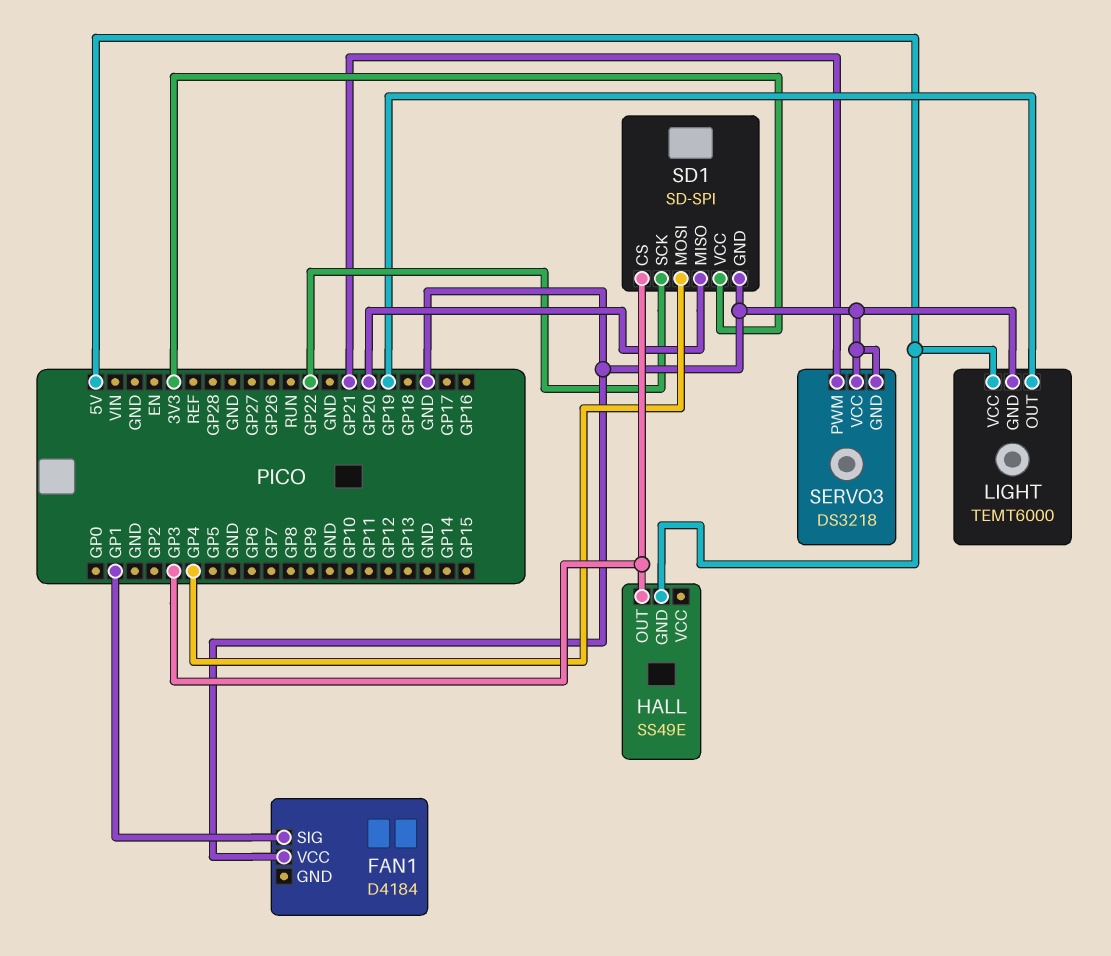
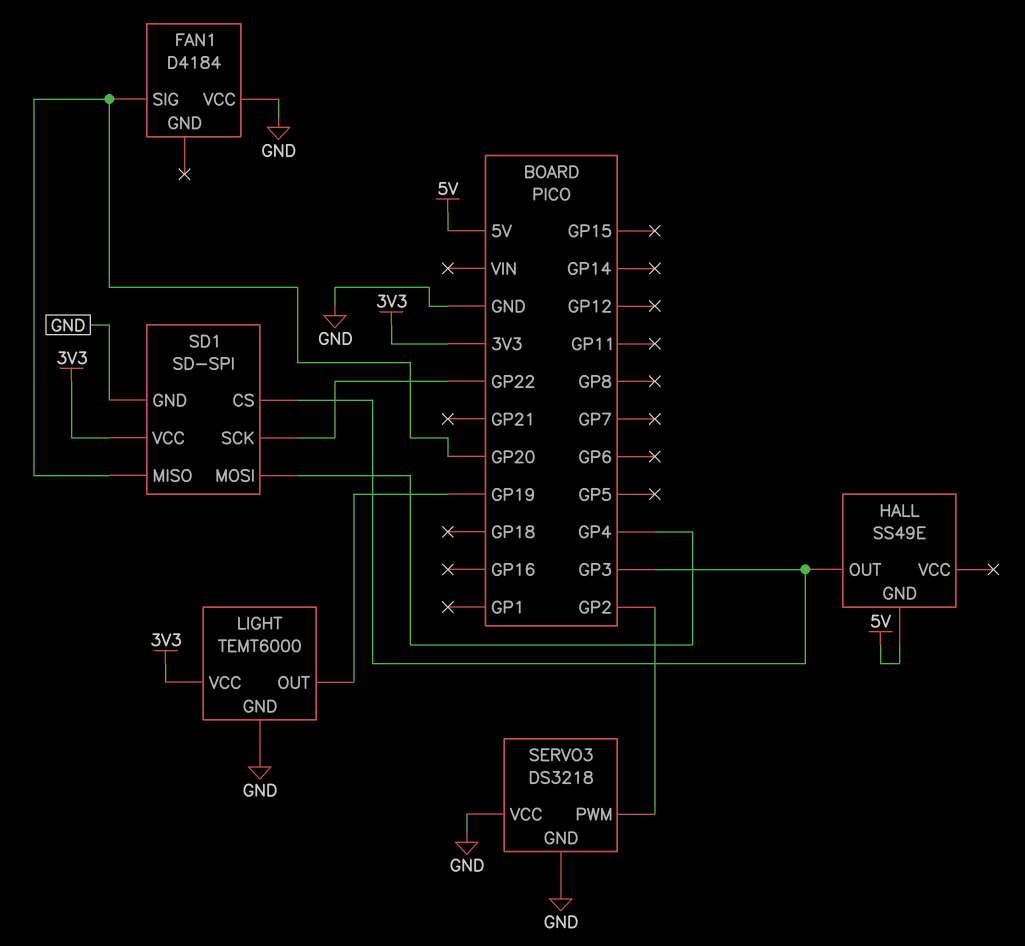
FAN1 pin SIG: GP1 -> GP20
LIGHT pin VCC: 5V -> 3V3
SERVO3 pin PWM: GP21 -> GP2

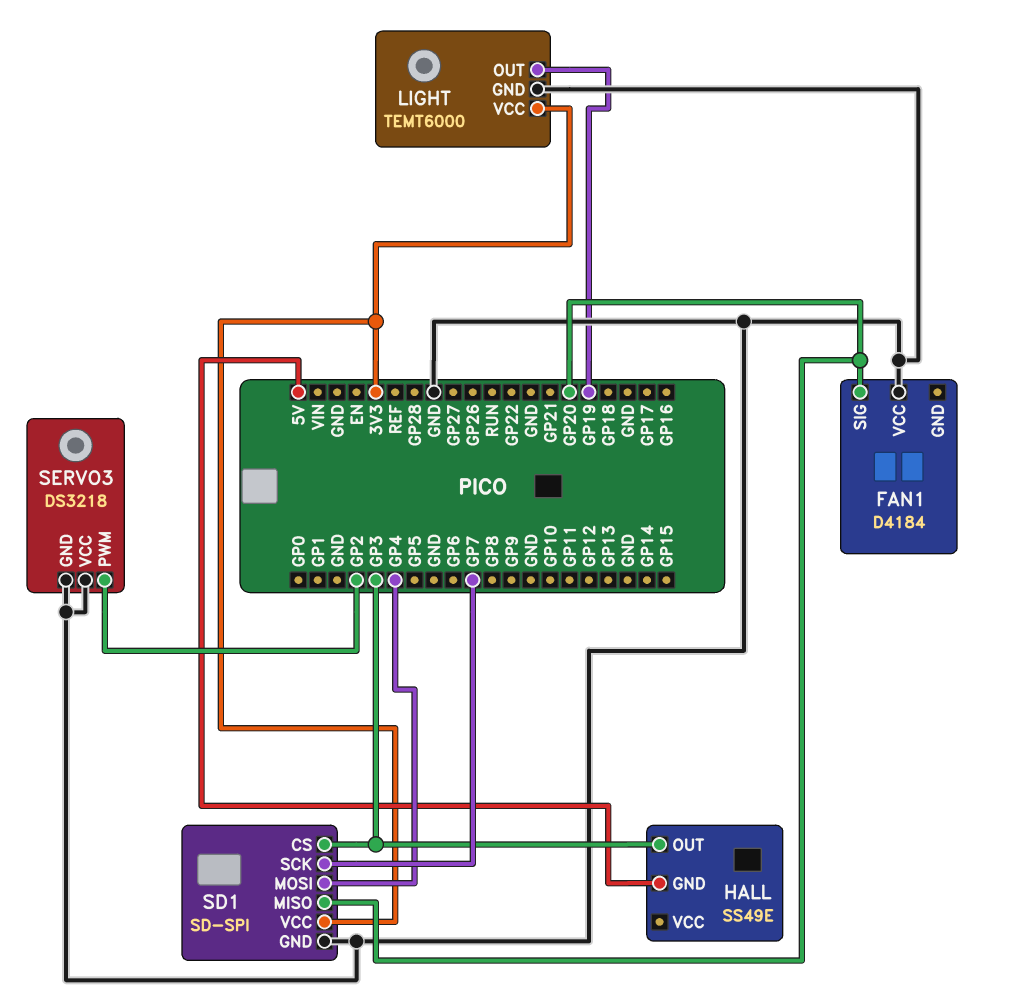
SD1 pin SCK: GP22 -> GP7

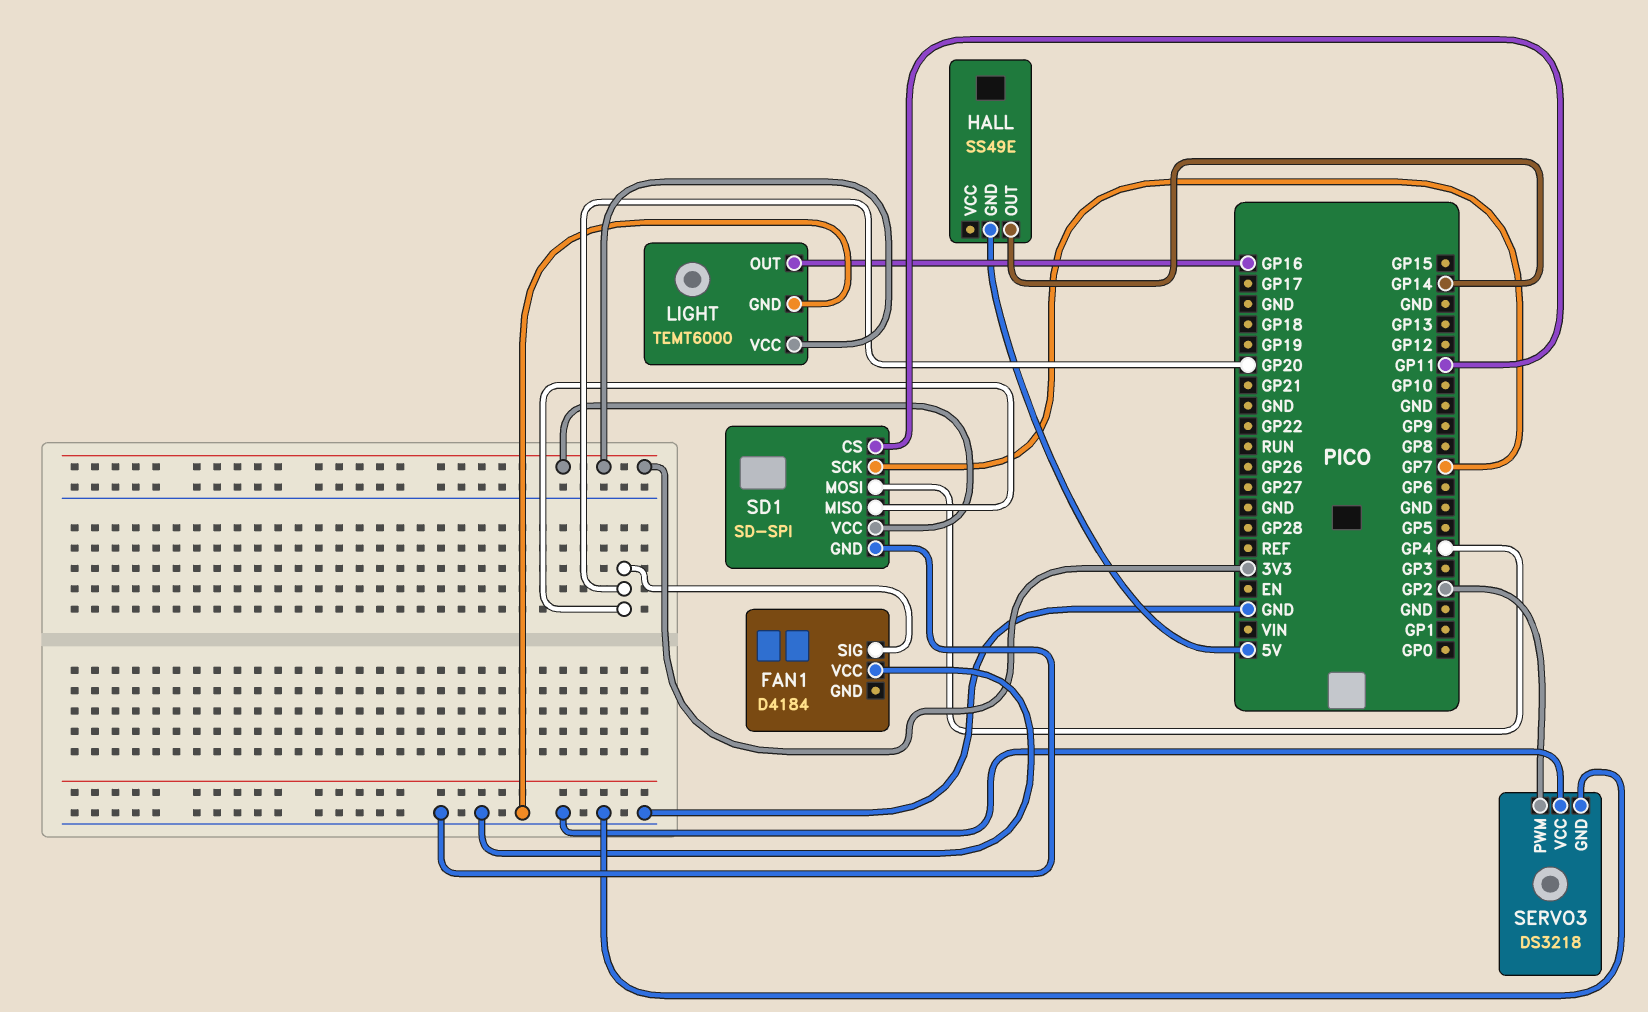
HALL pin OUT: GP3 -> GP14
LIGHT pin OUT: GP19 -> GP16
SD1 pin CS: GP3 -> GP11

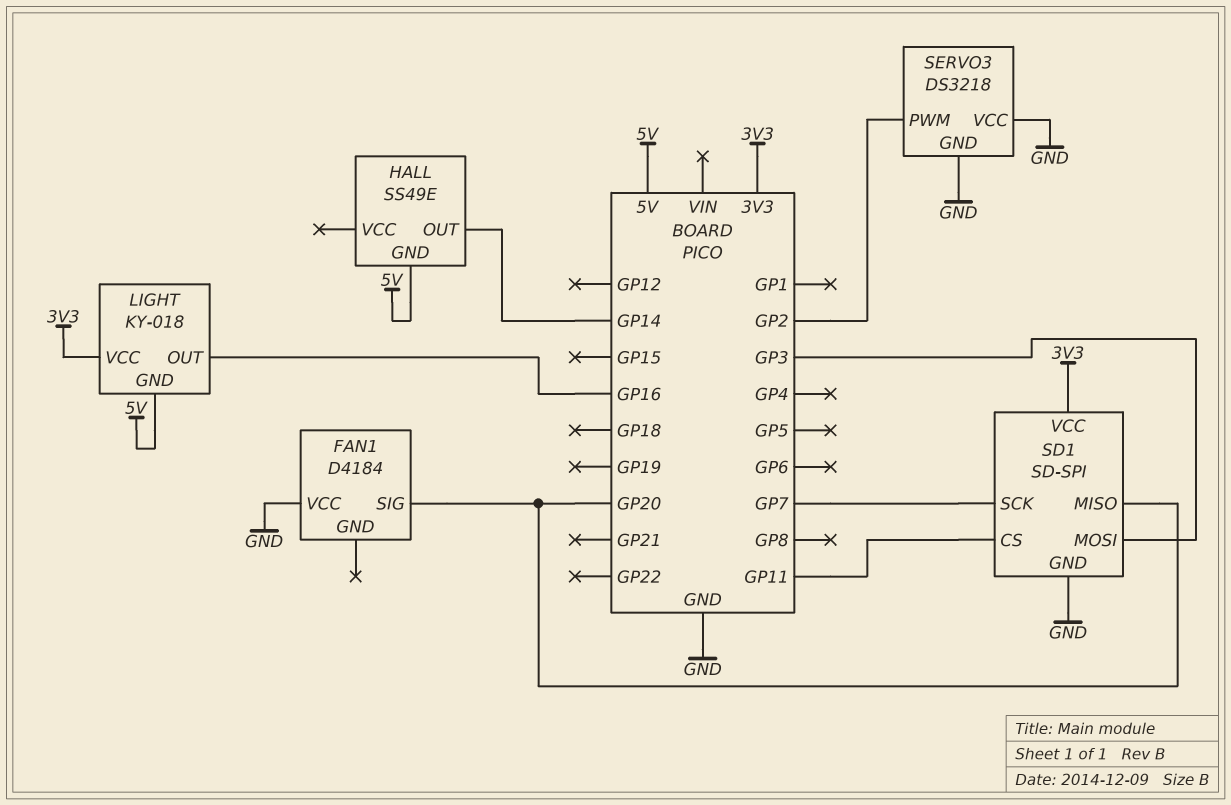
LIGHT: TEMT6000 -> KY-018
LIGHT pin GND: GND -> 5V
SD1 pin MOSI: GP4 -> GP3

